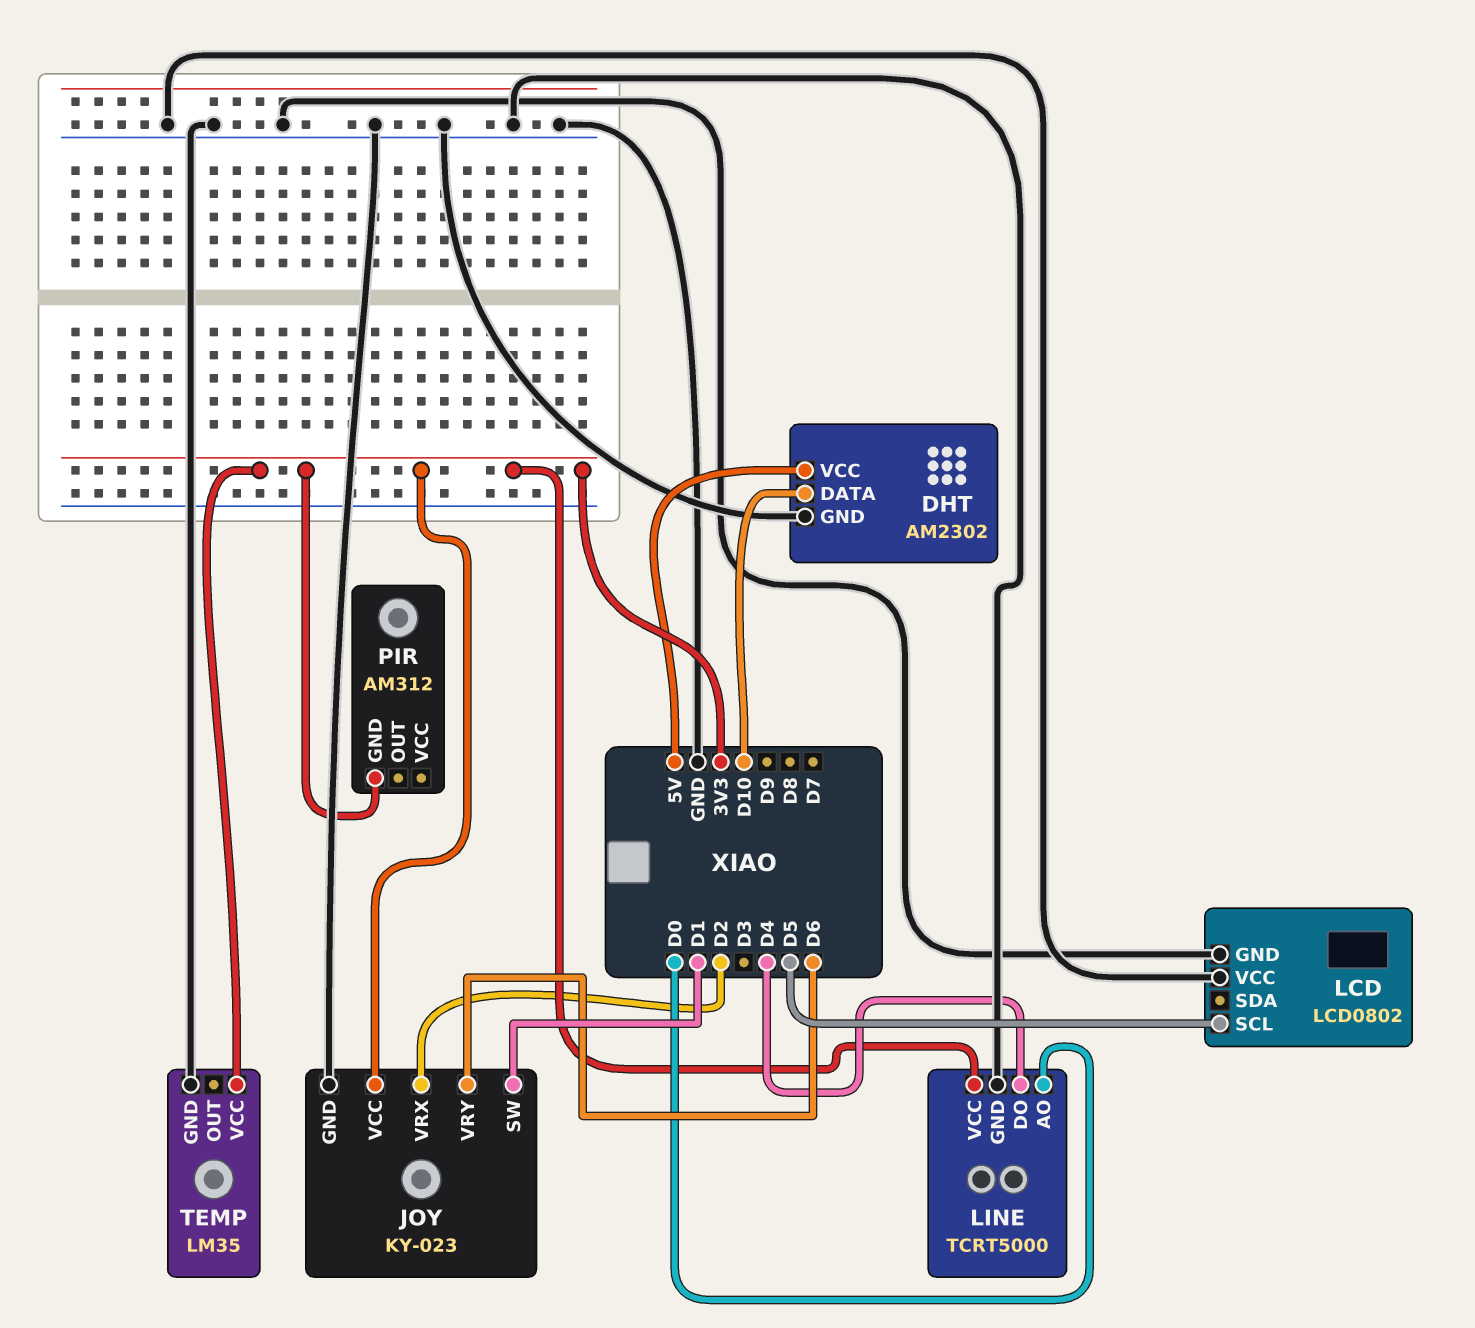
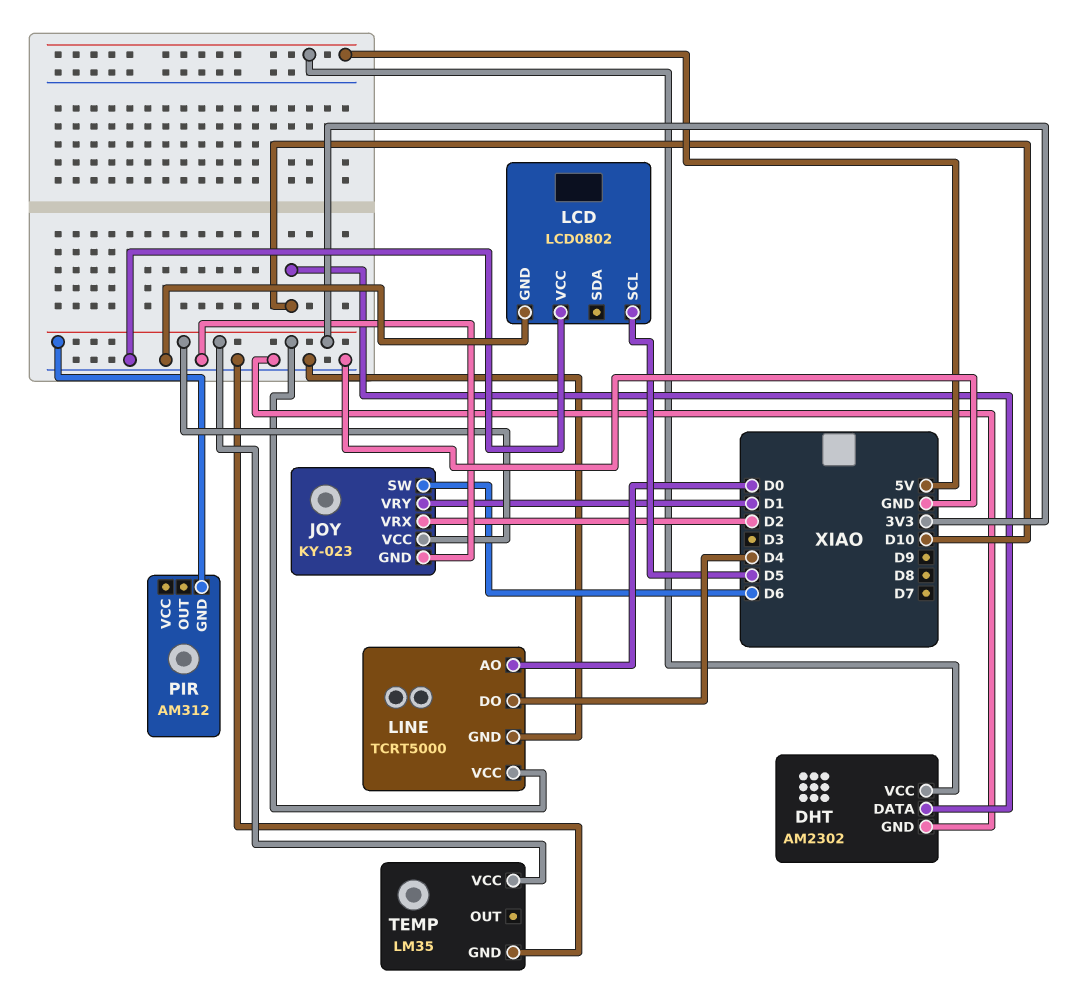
JOY pin SW: D1 -> D6
JOY pin VRY: D6 -> D1

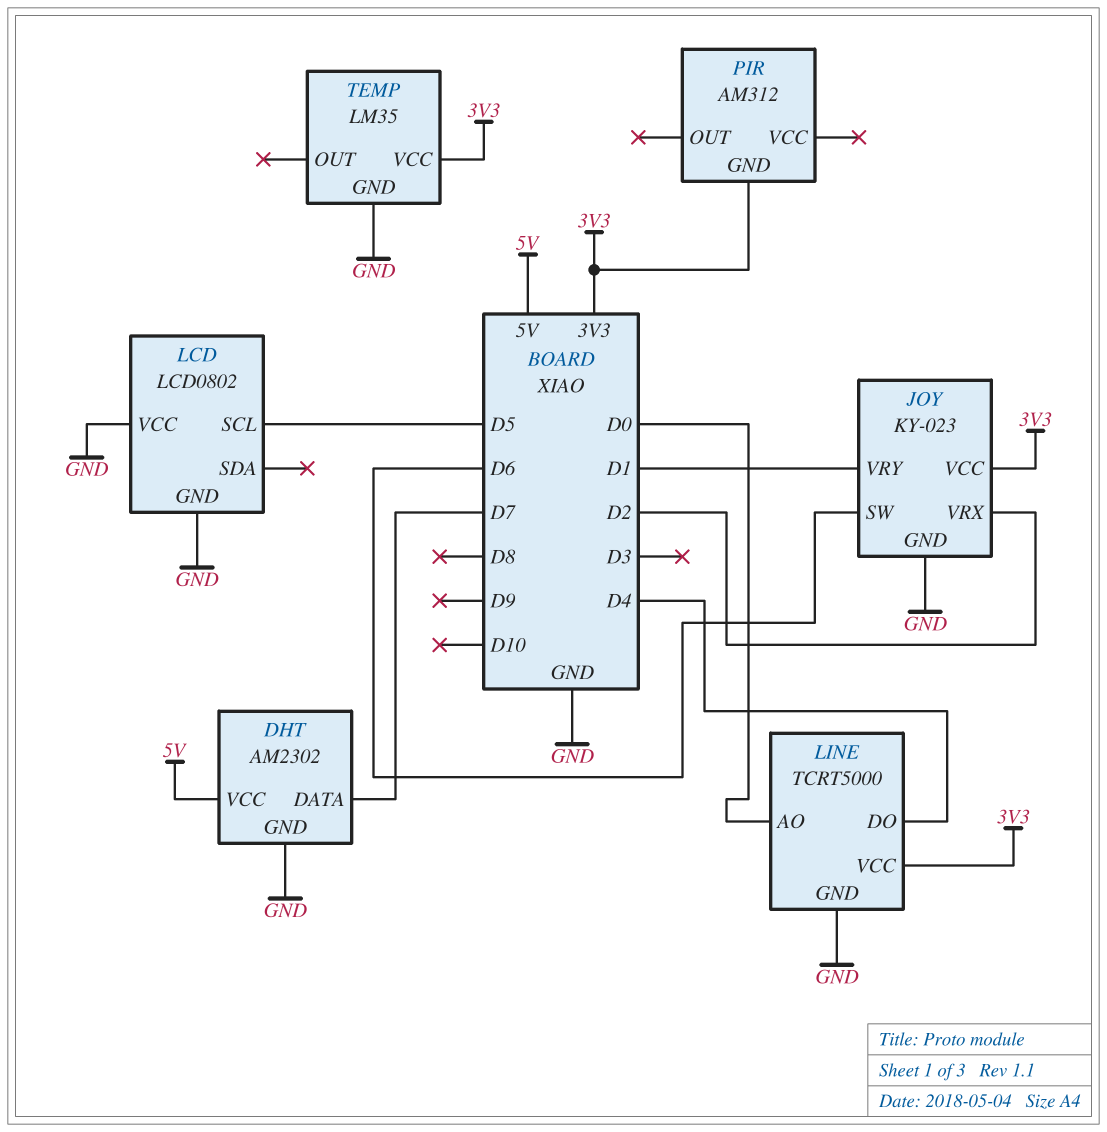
DHT pin DATA: D10 -> D7

